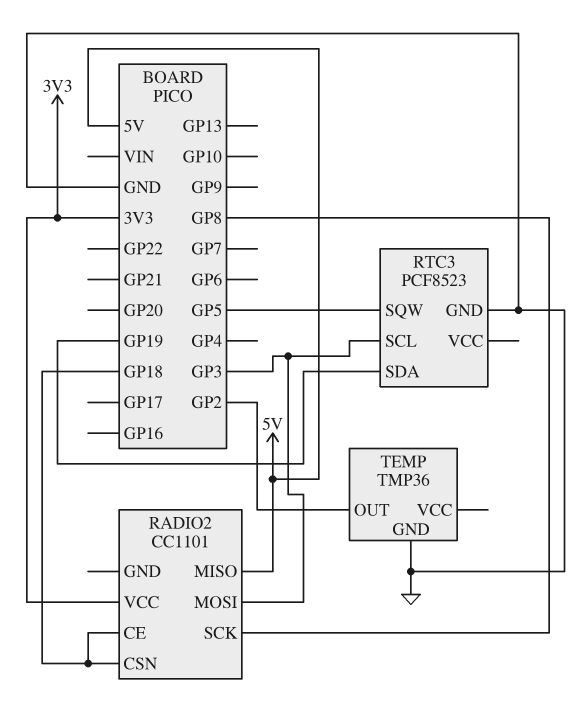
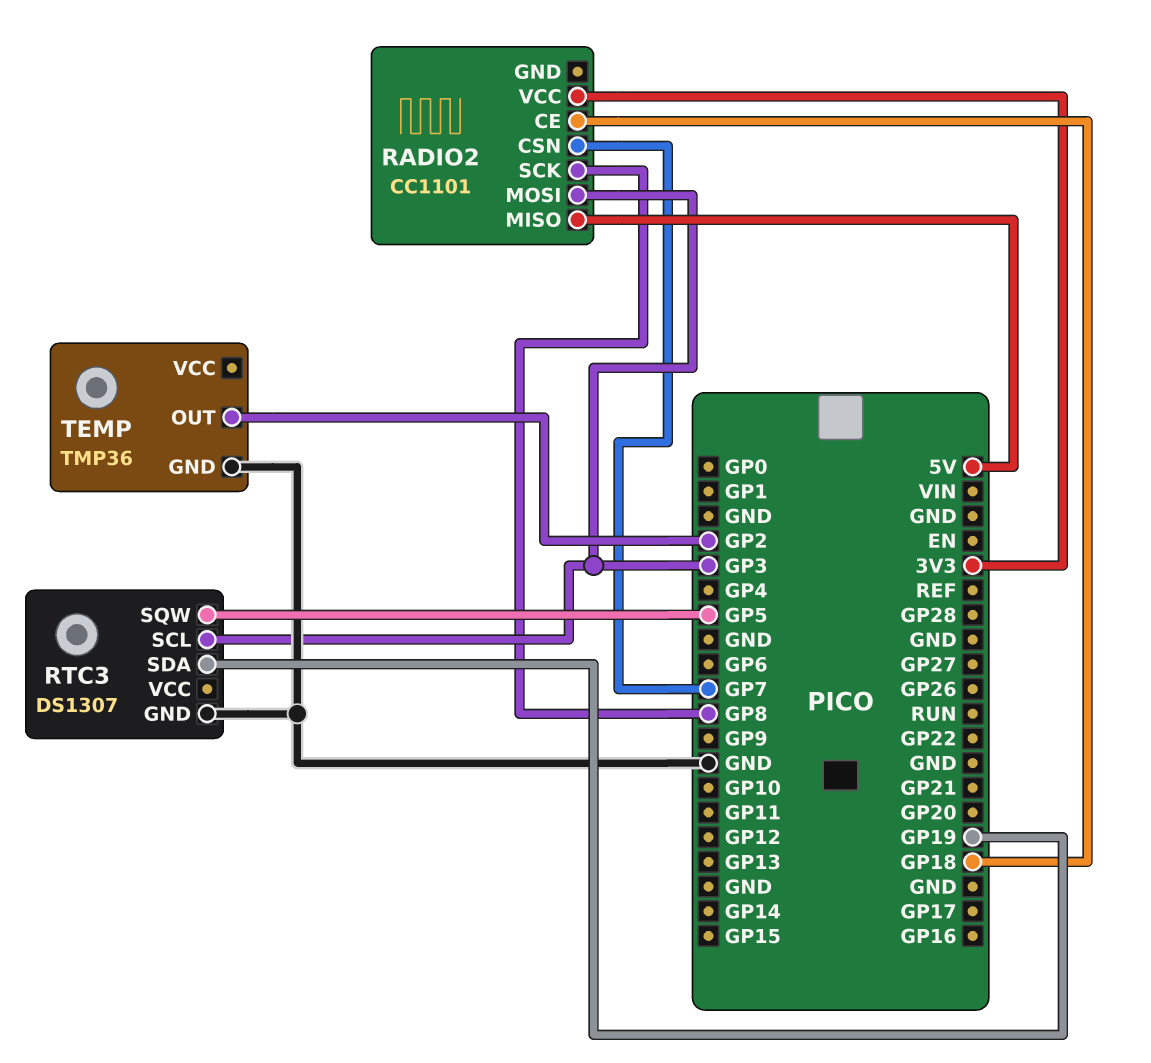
RADIO2 pin CSN: GP18 -> GP7
RTC3: PCF8523 -> DS1307

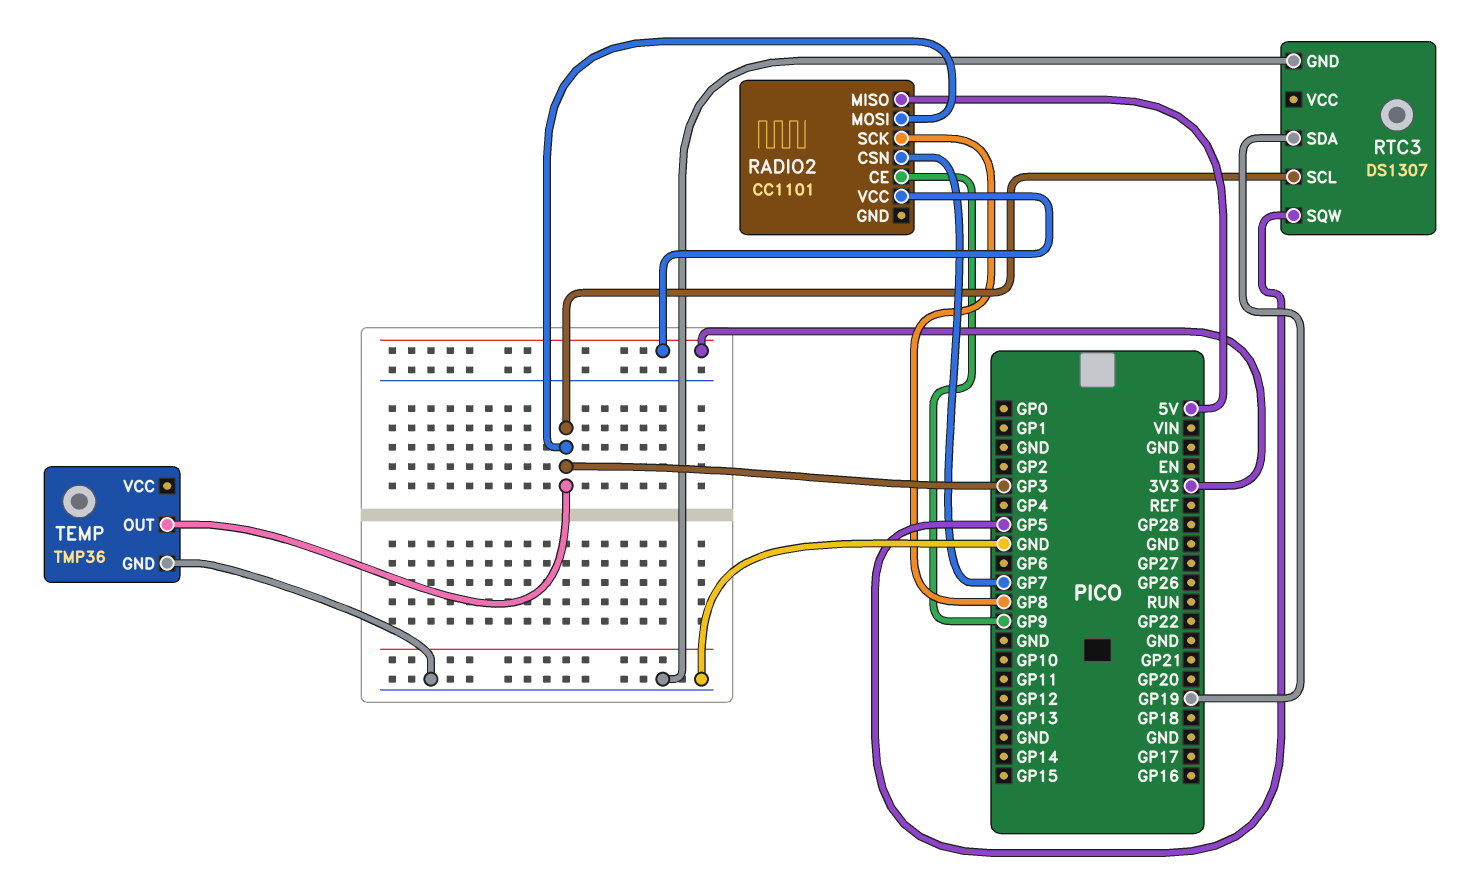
RADIO2 pin CE: GP18 -> GP9
TEMP pin OUT: GP2 -> GP3

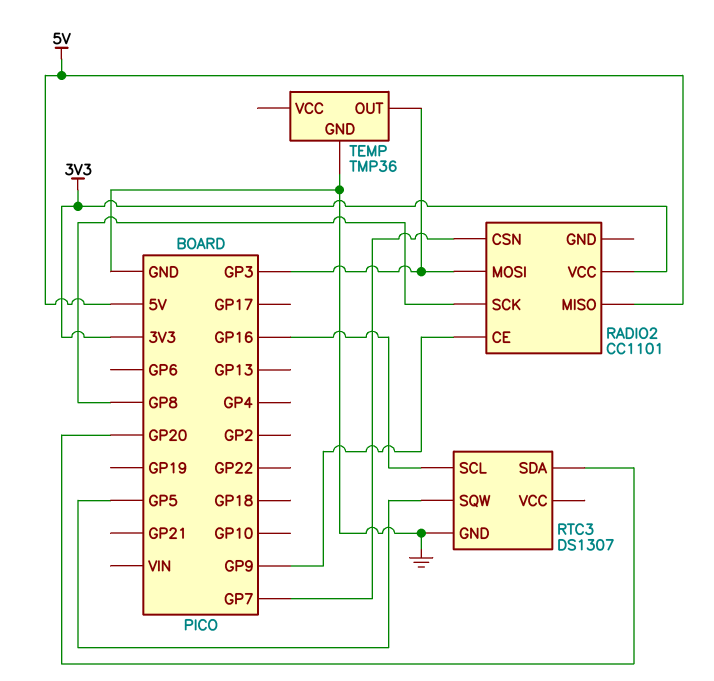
RTC3 pin SCL: GP3 -> GP16
RTC3 pin SDA: GP19 -> GP20

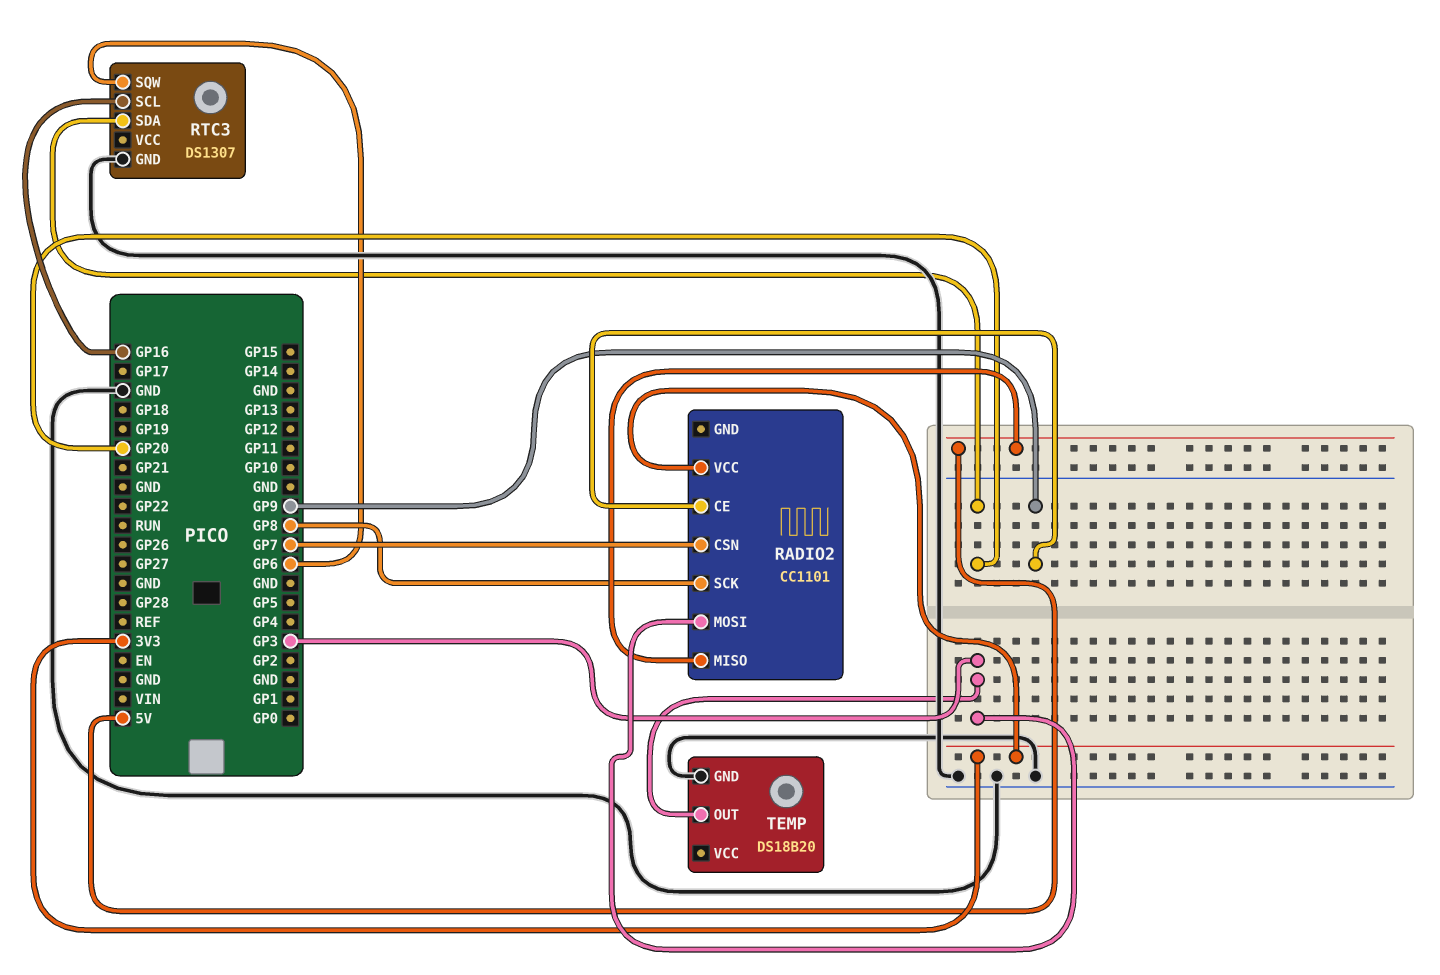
RTC3 pin SQW: GP5 -> GP6
TEMP: TMP36 -> DS18B20

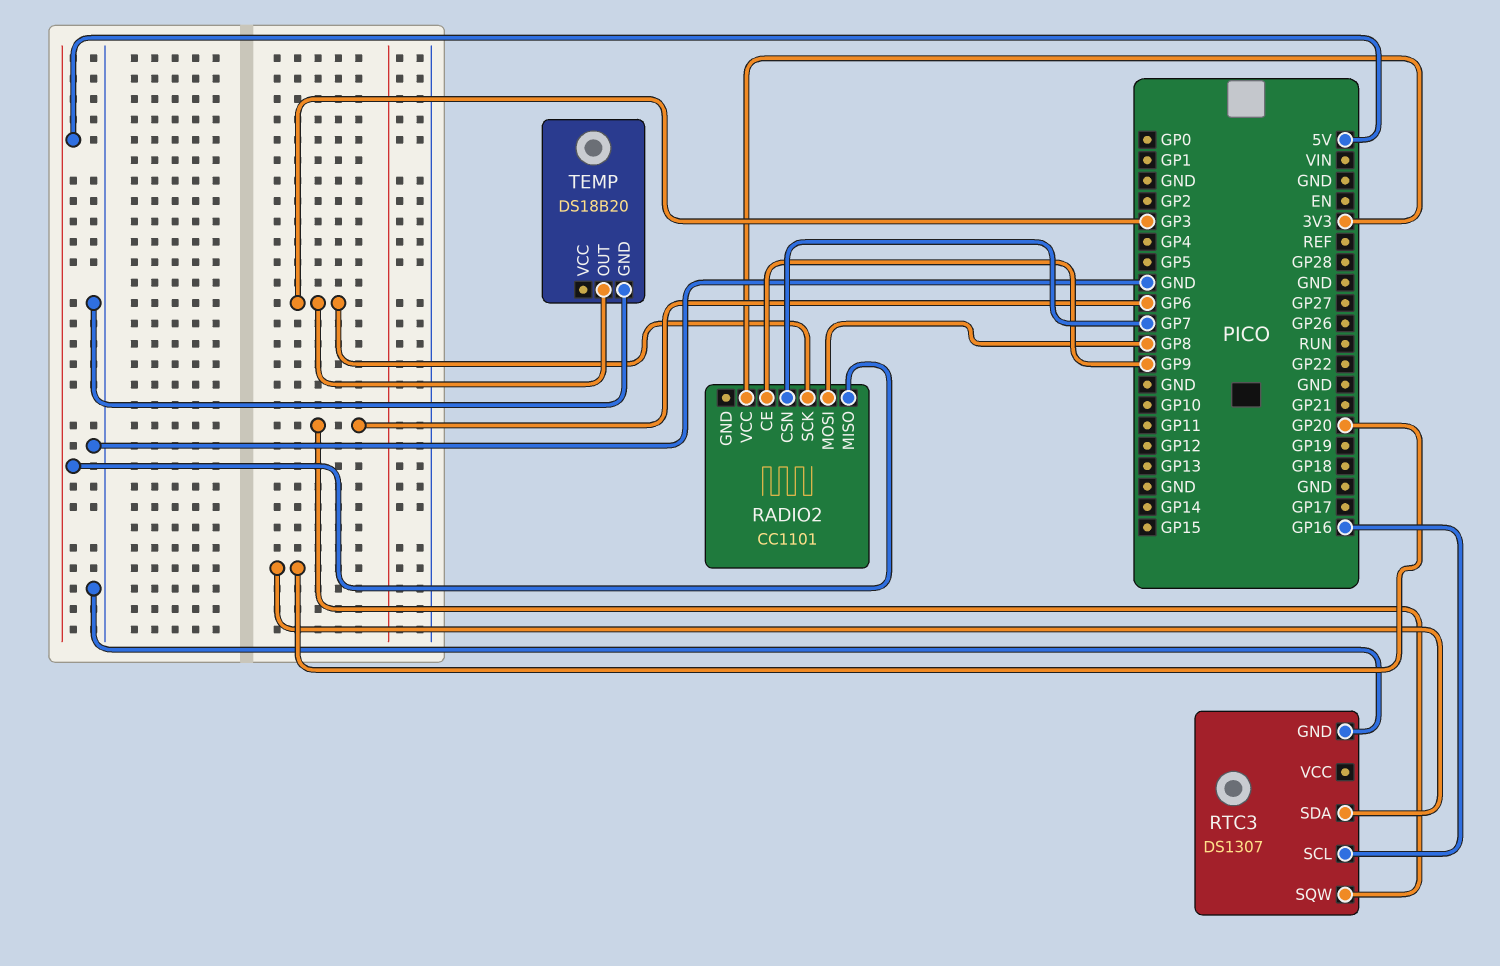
RADIO2 pin MOSI: GP3 -> GP8
RADIO2 pin SCK: GP8 -> GP3

